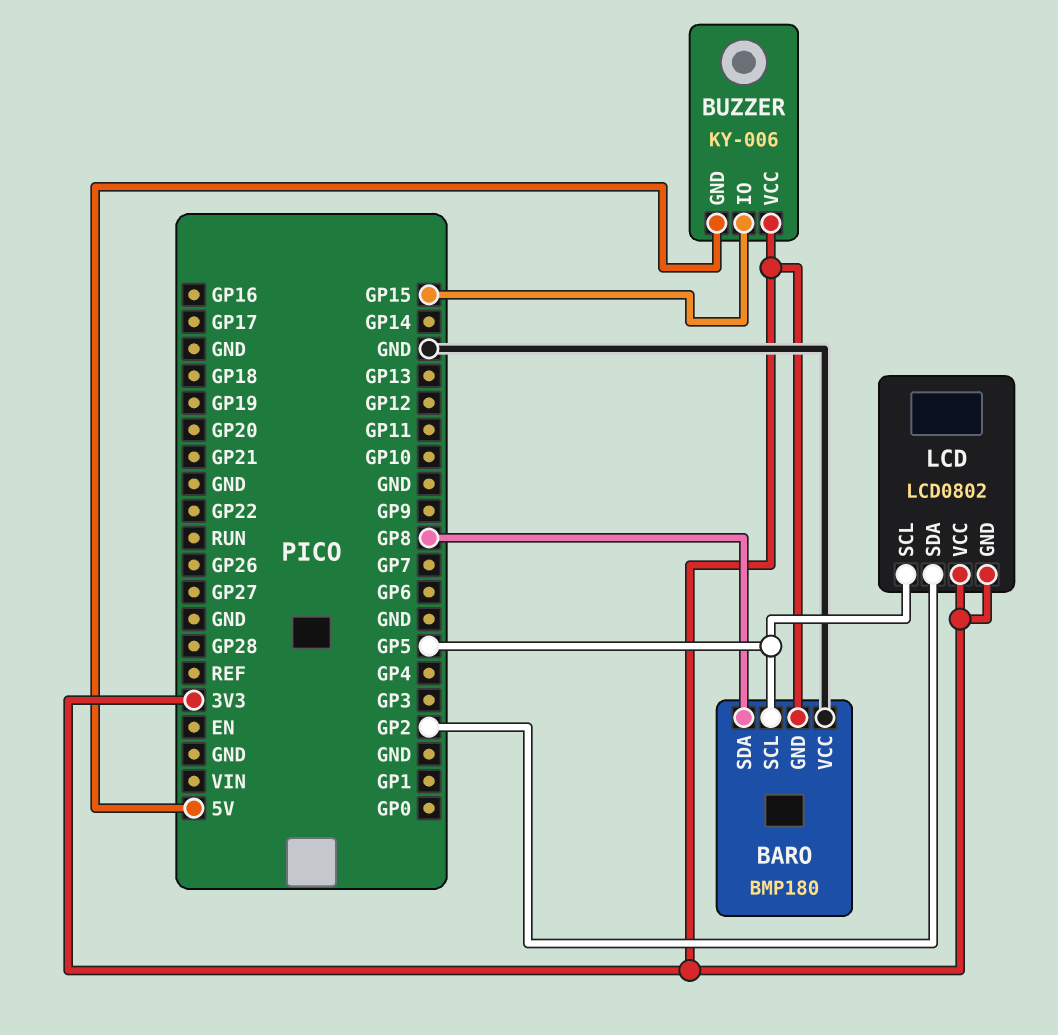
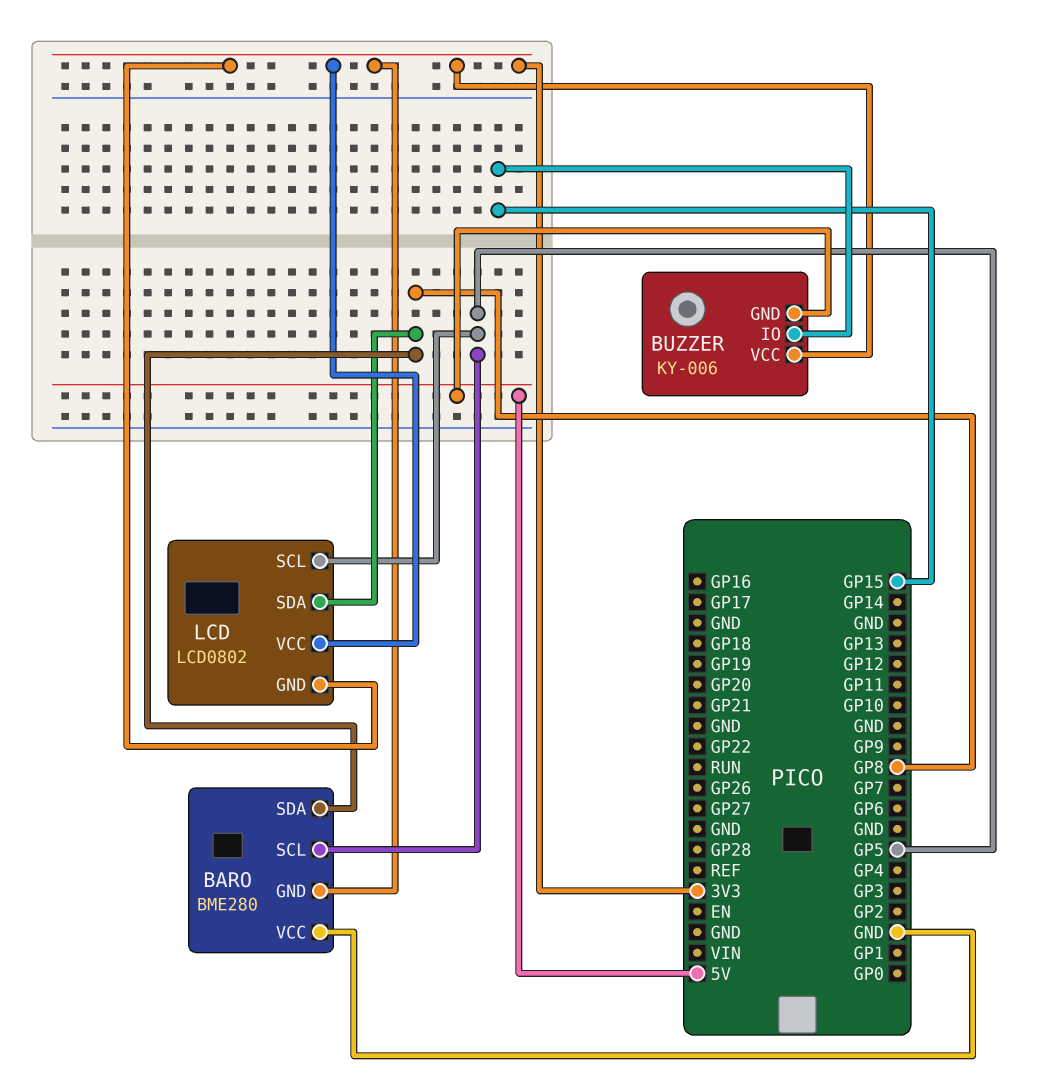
BARO: BMP180 -> BME280
LCD pin SDA: GP2 -> GP8

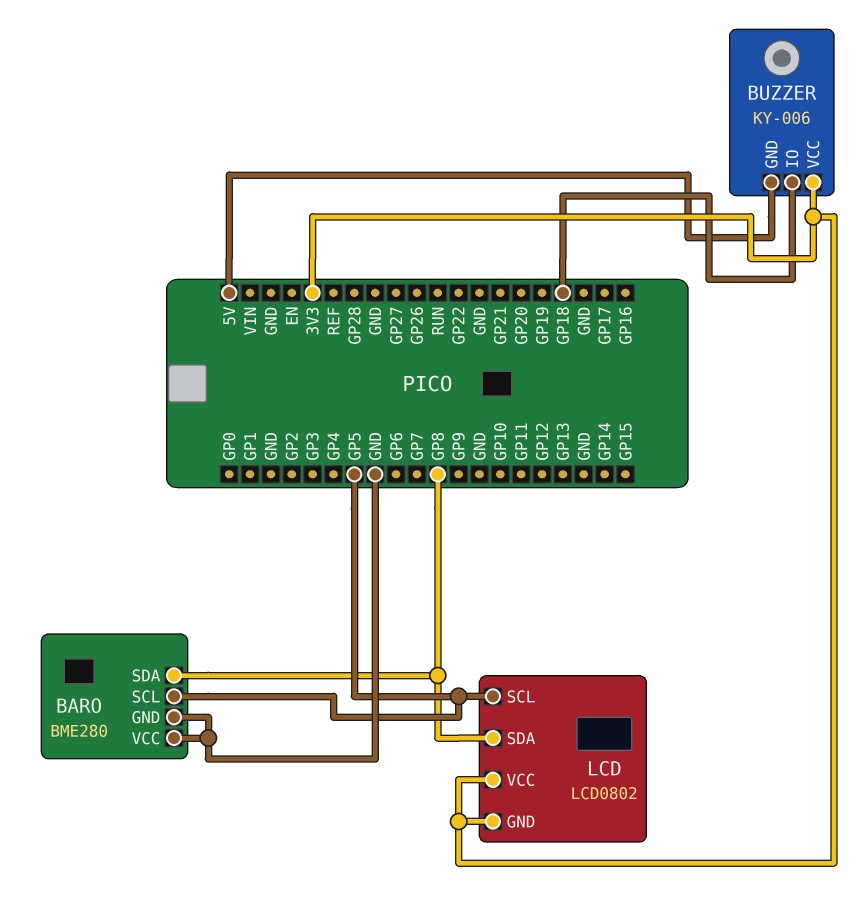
BARO pin GND: 3V3 -> GND
BUZZER pin IO: GP15 -> GP18

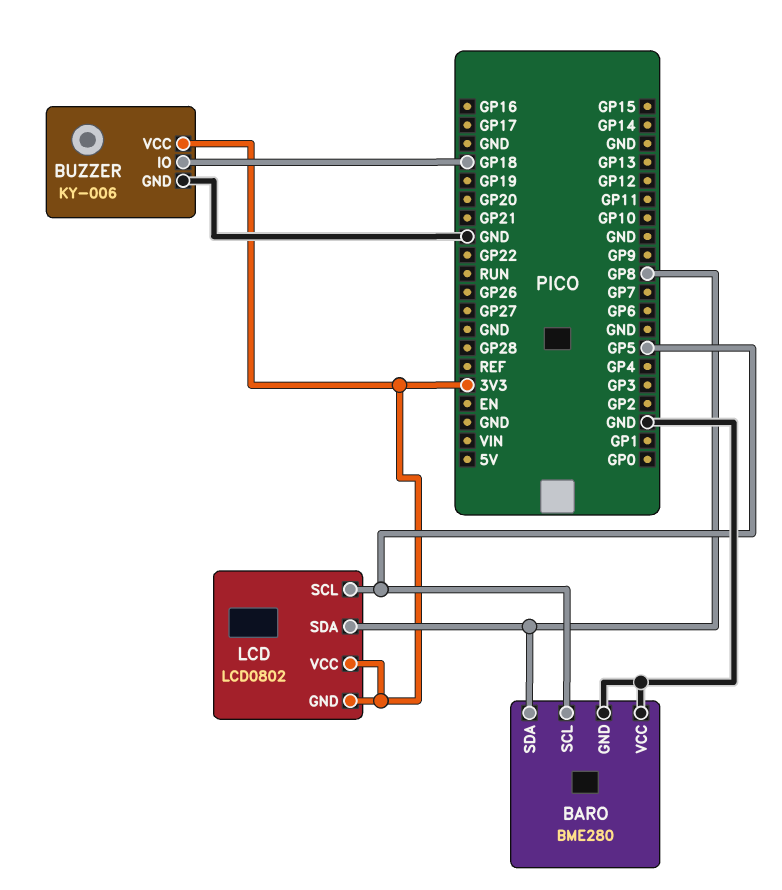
BUZZER pin GND: 5V -> GND

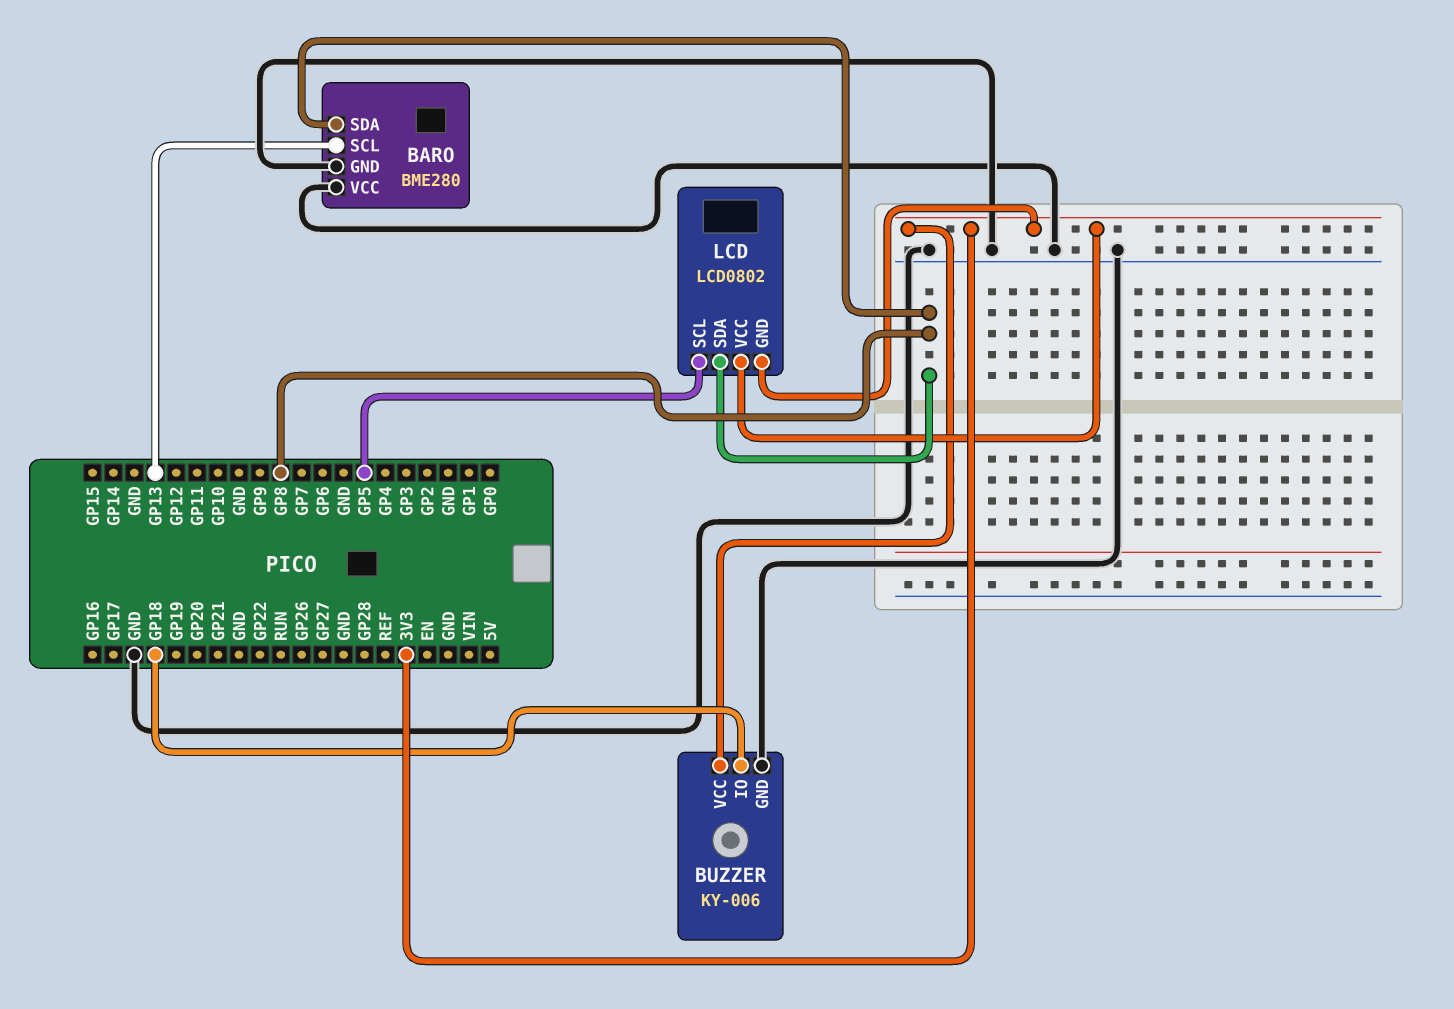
BARO pin SCL: GP5 -> GP13

